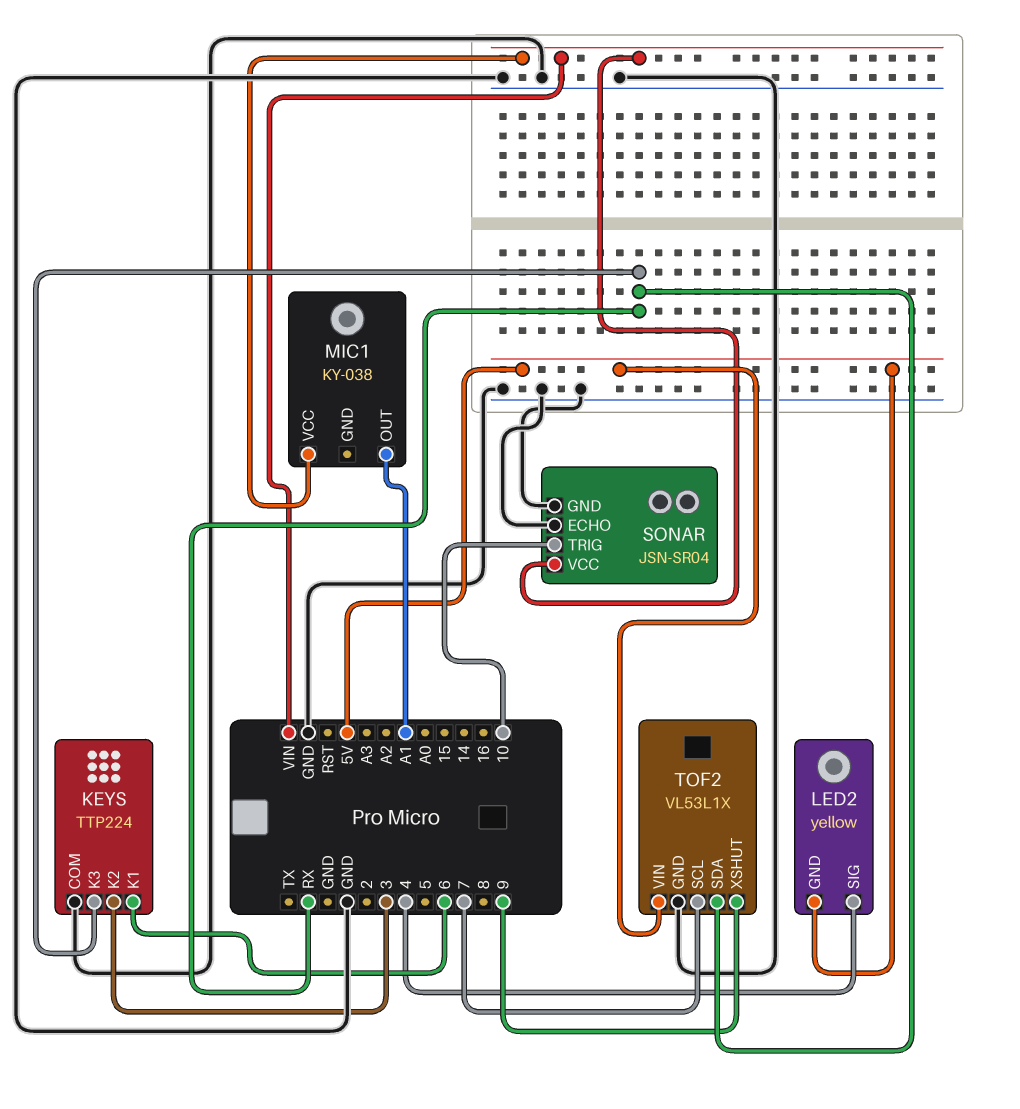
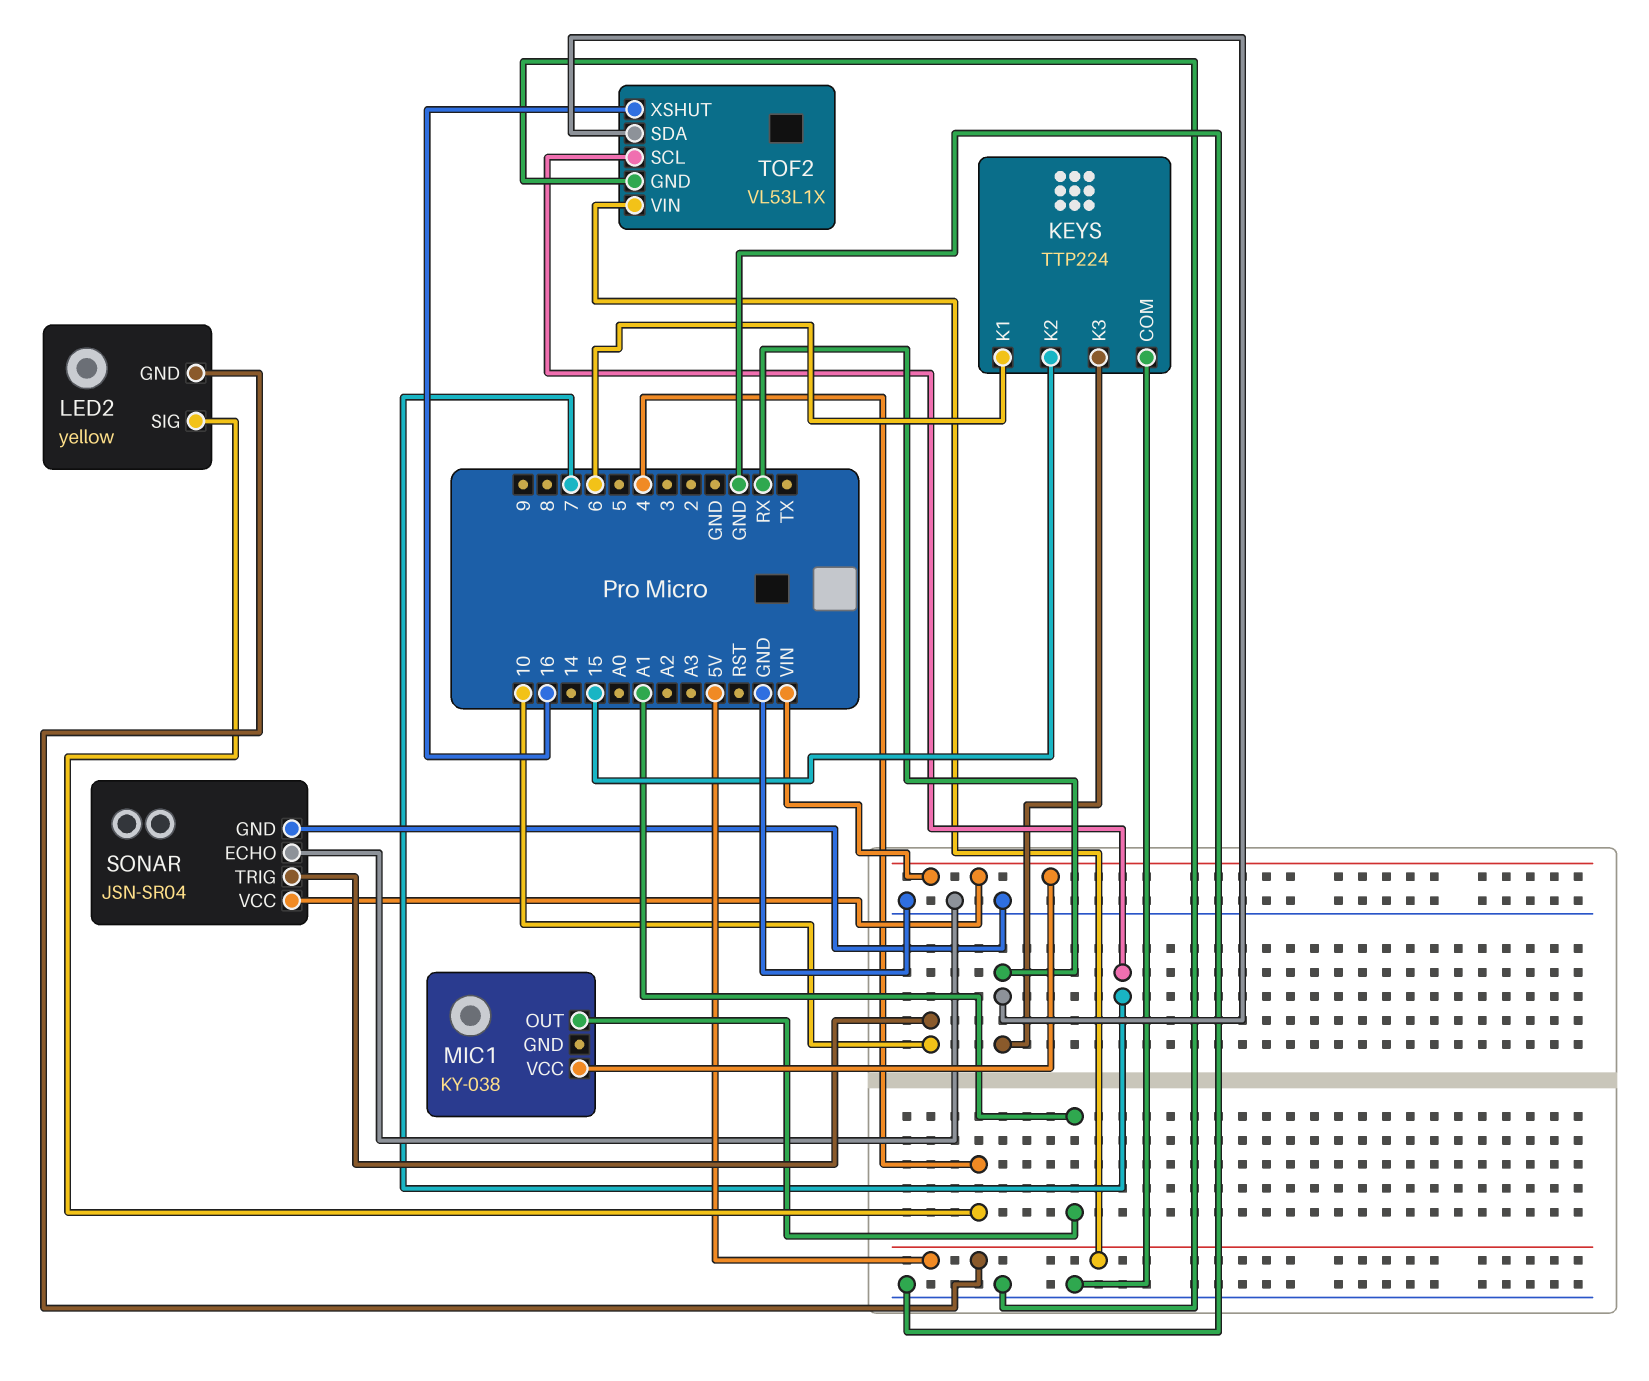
KEYS pin K2: 3 -> 15
TOF2 pin XSHUT: 9 -> 16

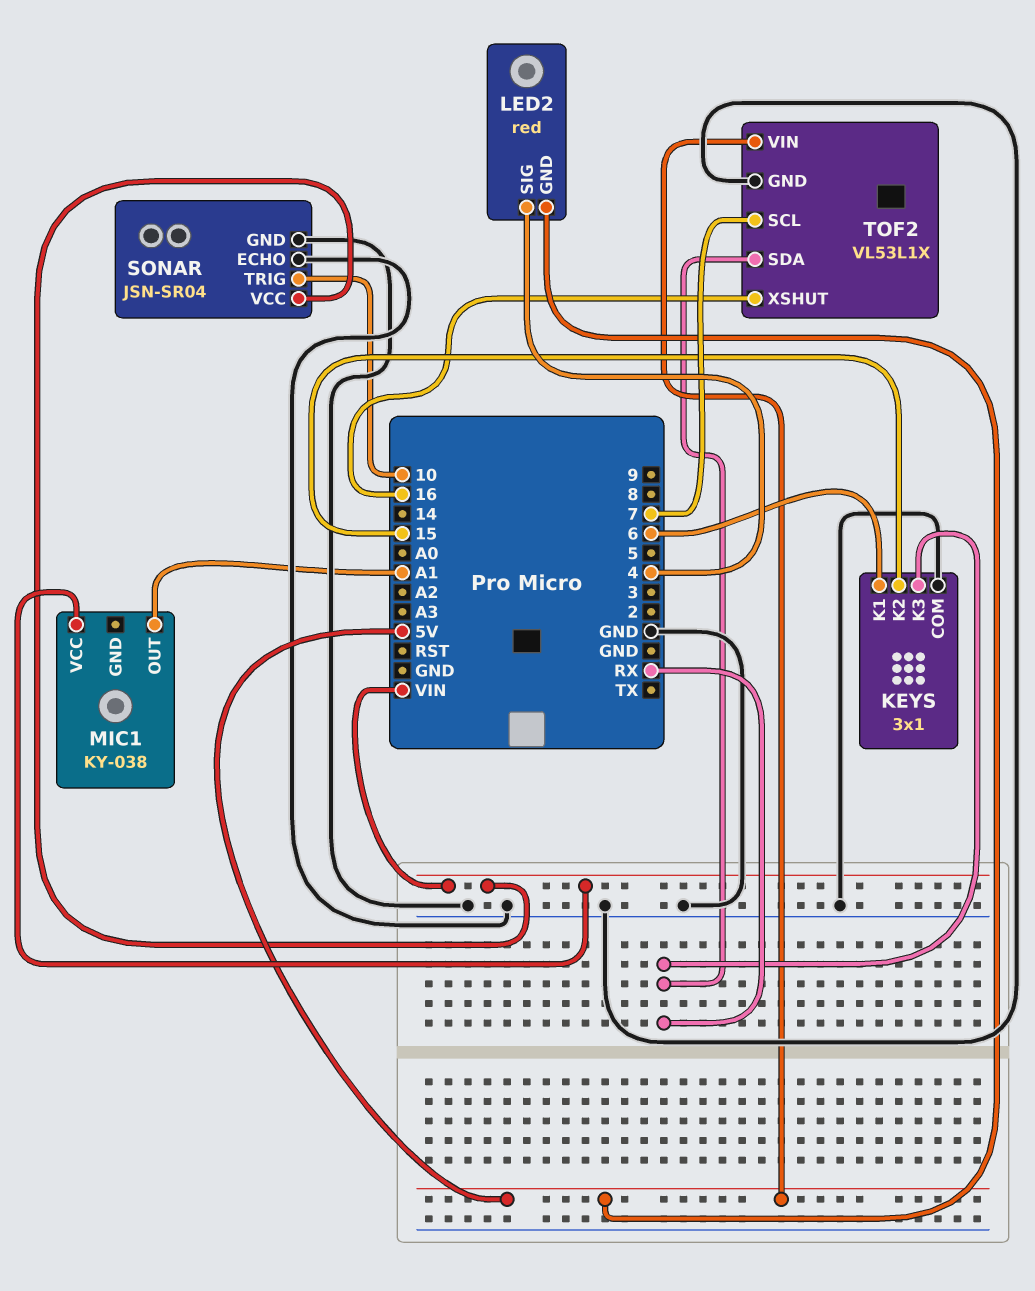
KEYS: TTP224 -> 3x1
LED2: yellow -> red

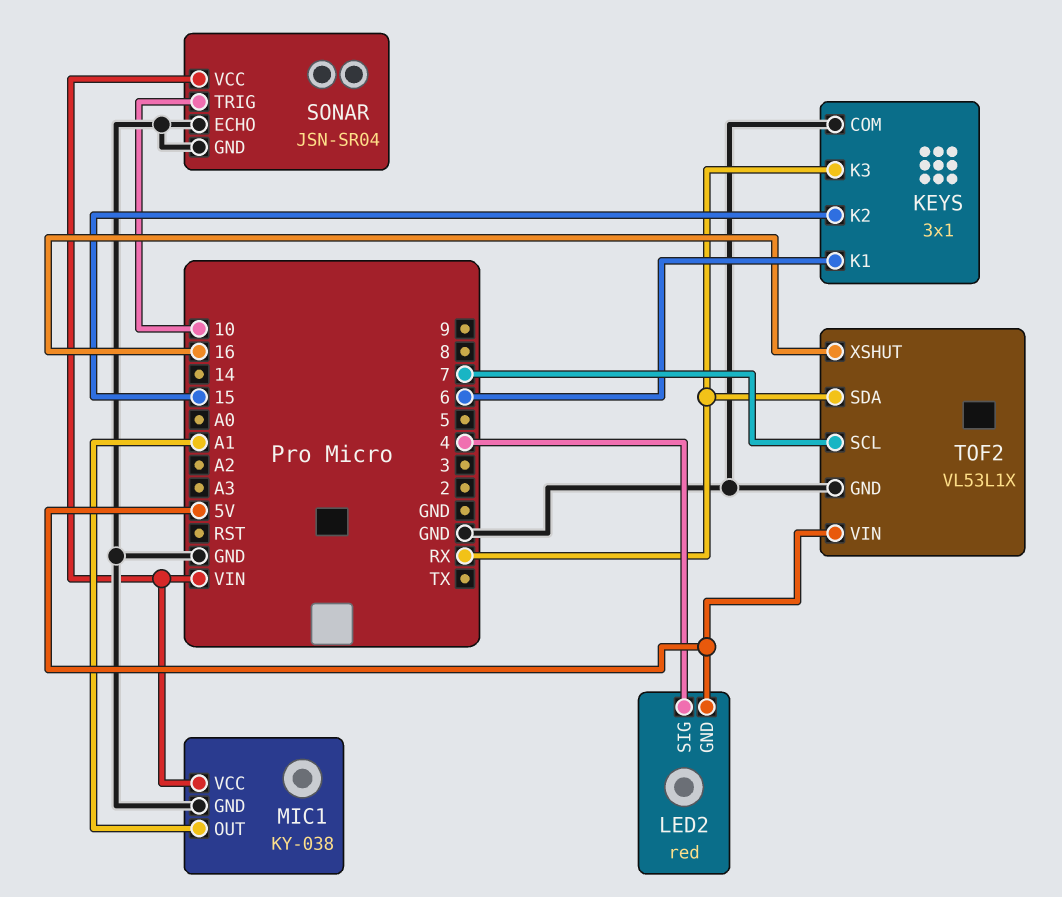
MIC1 pin GND: none -> GND

